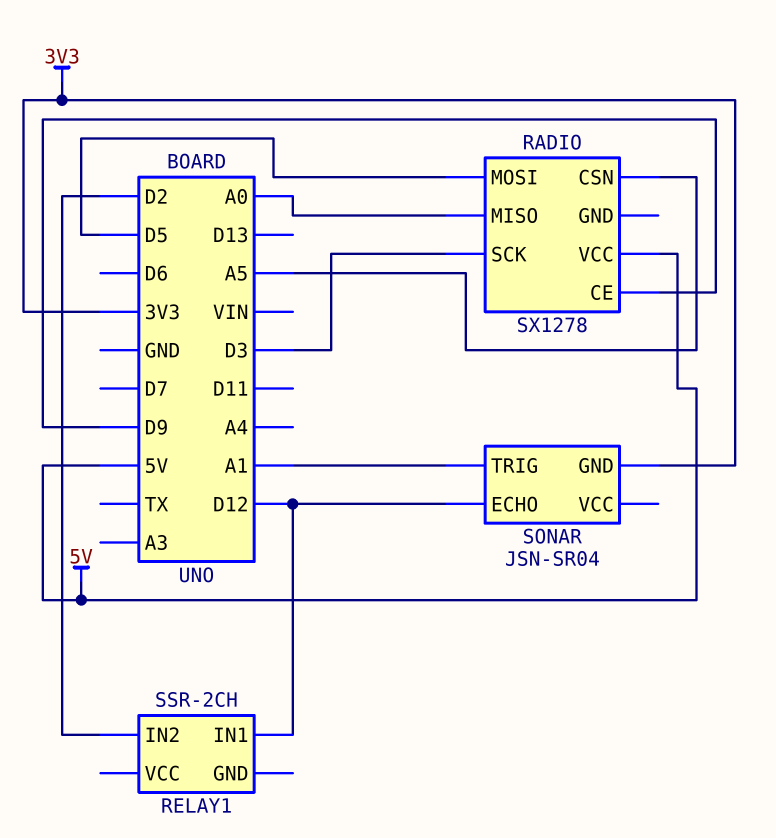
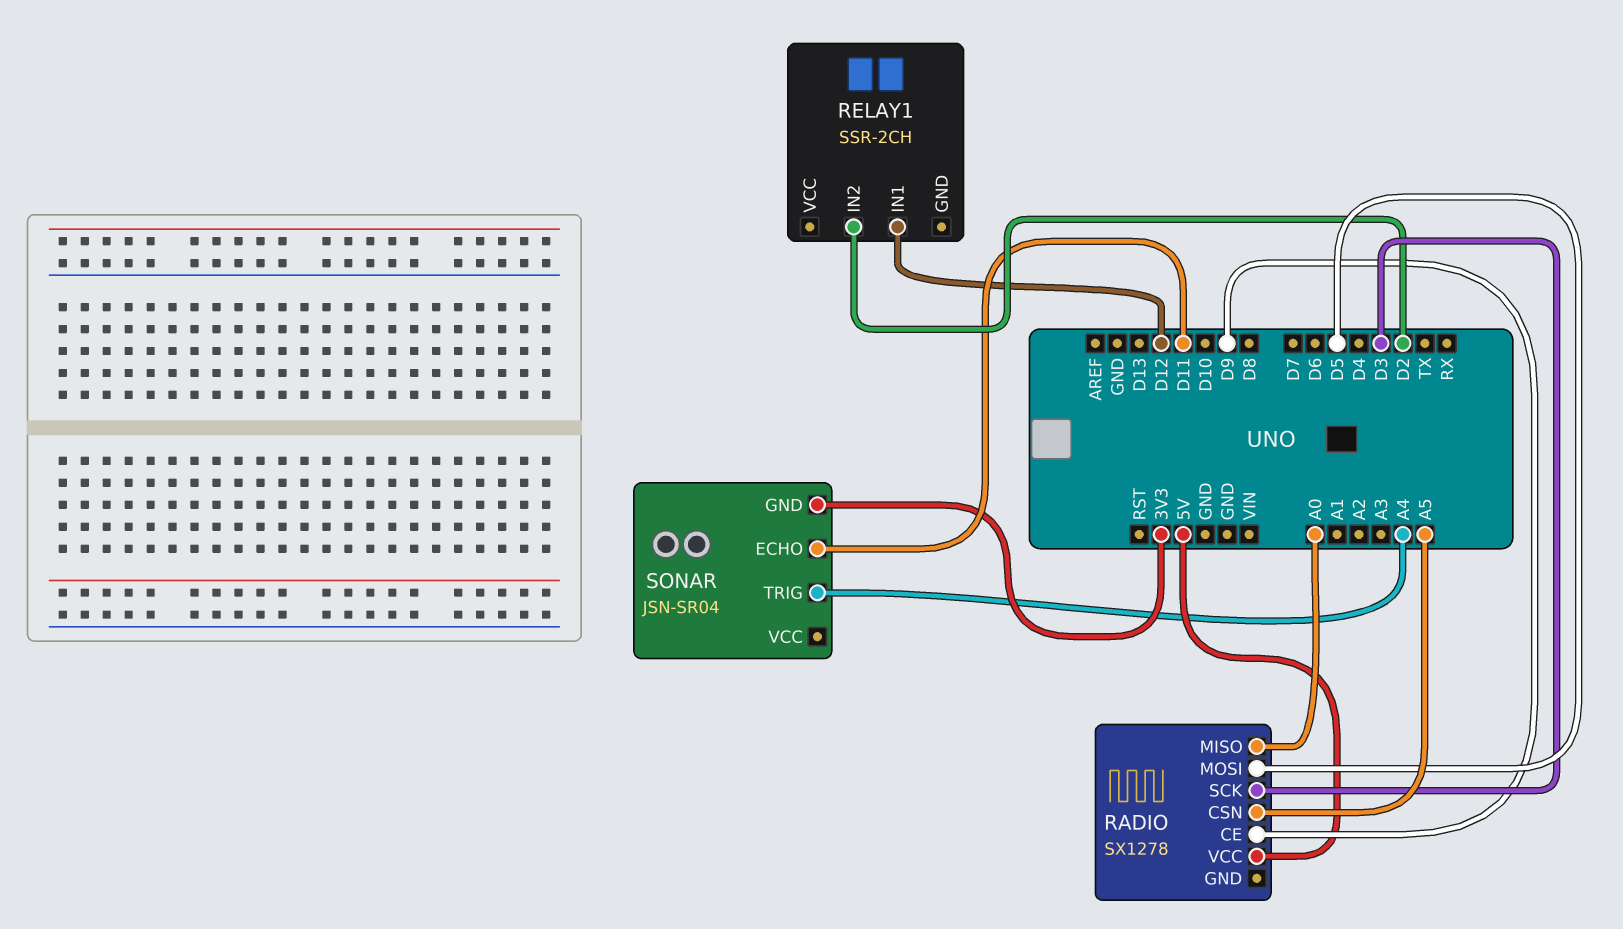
SONAR pin ECHO: D12 -> D11
SONAR pin TRIG: A1 -> A4

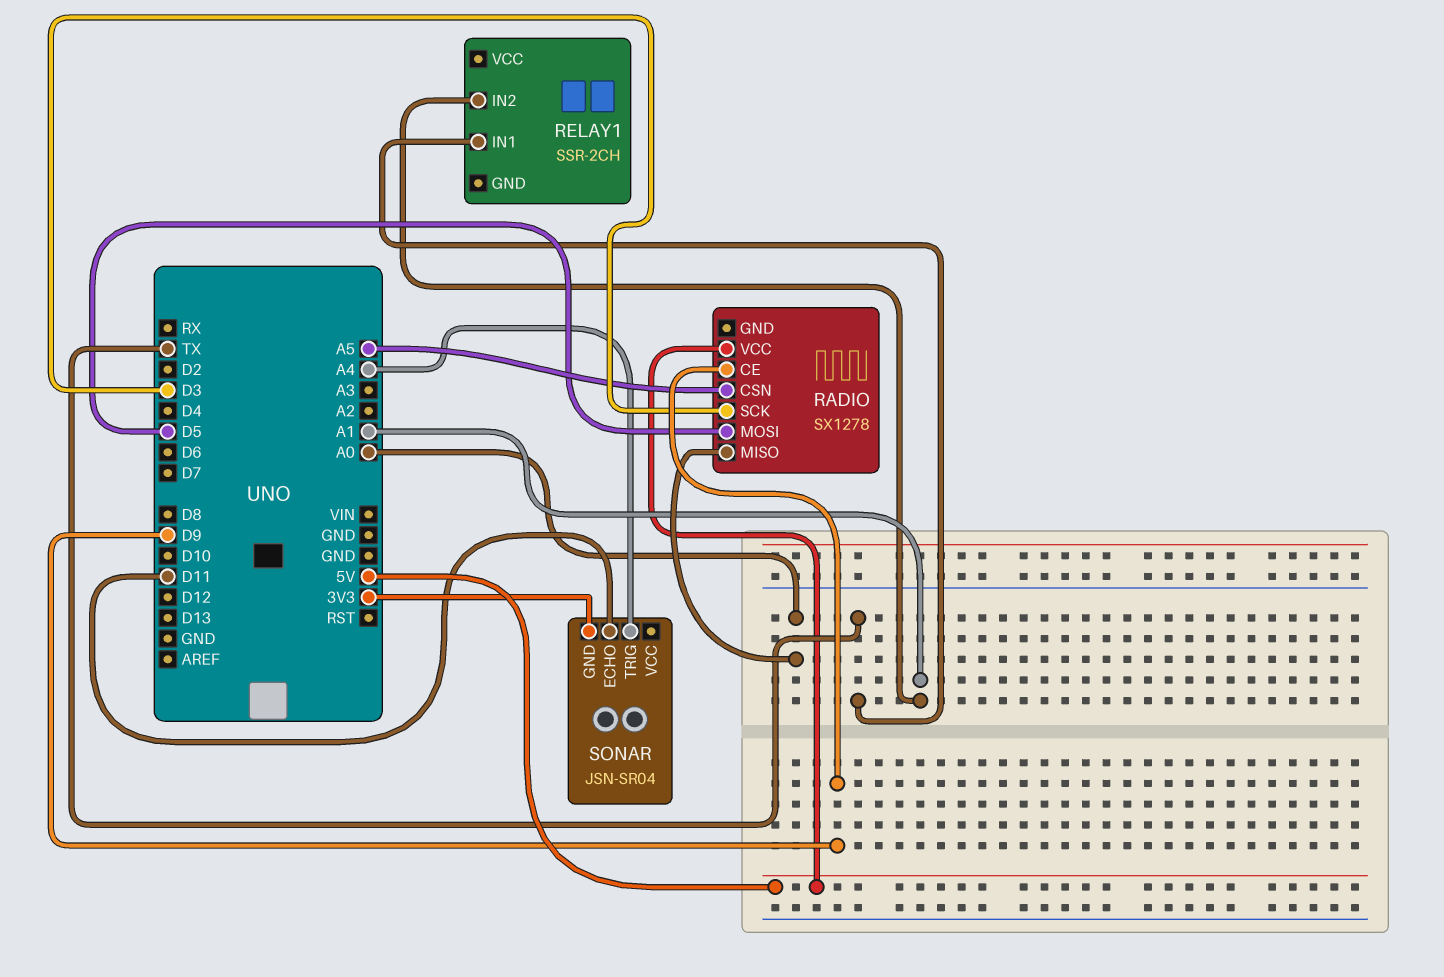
RELAY1 pin IN1: D12 -> TX
RELAY1 pin IN2: D2 -> A1

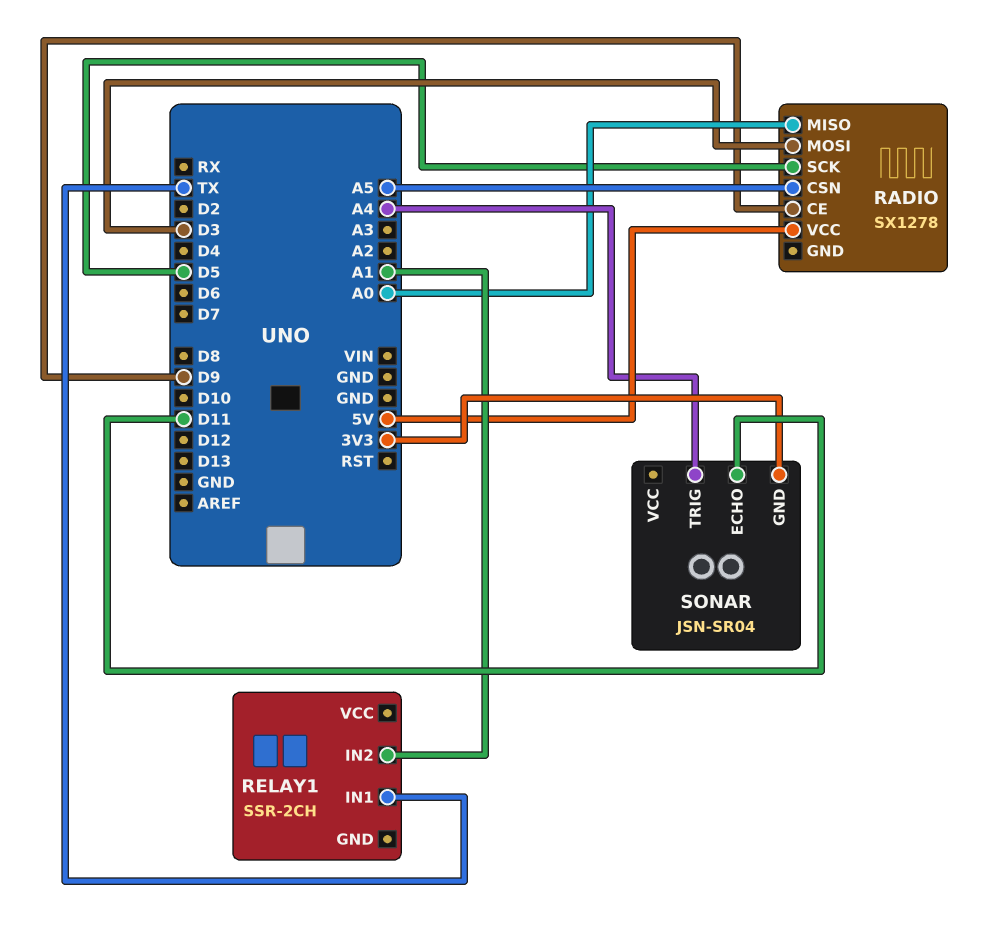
RADIO pin MOSI: D5 -> D3
RADIO pin SCK: D3 -> D5

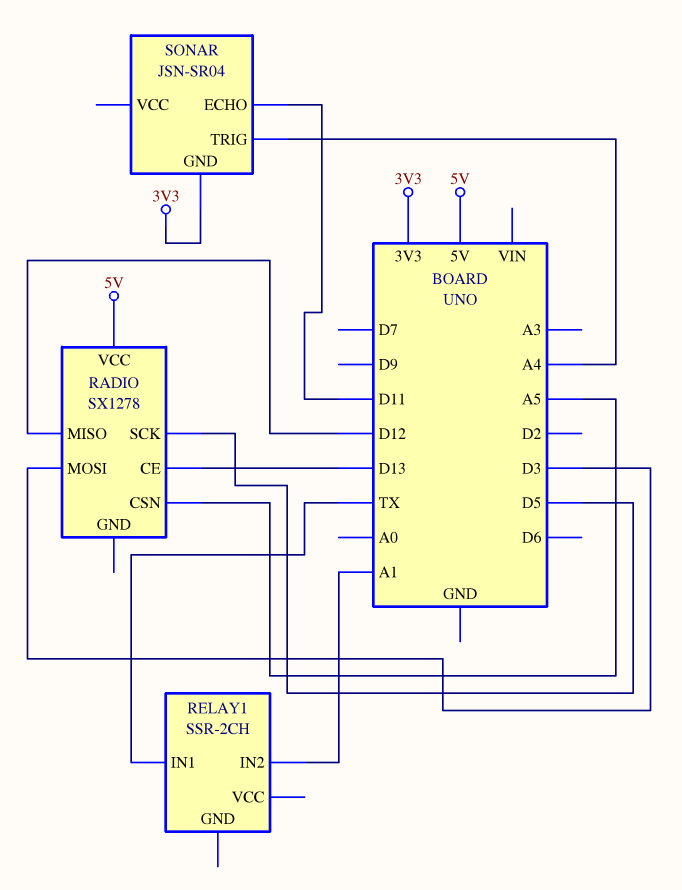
RADIO pin CE: D9 -> D13
RADIO pin MISO: A0 -> D12

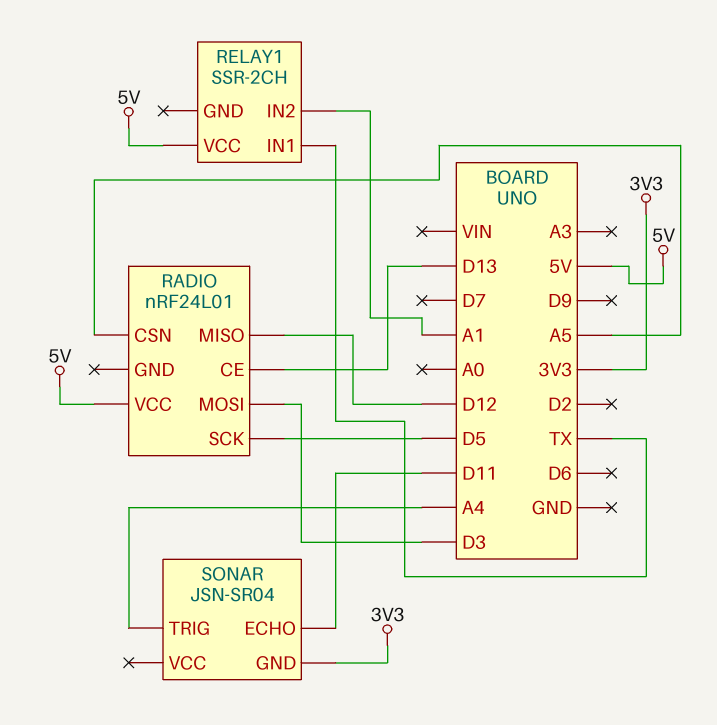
RADIO: SX1278 -> nRF24L01
RELAY1 pin VCC: none -> 5V

